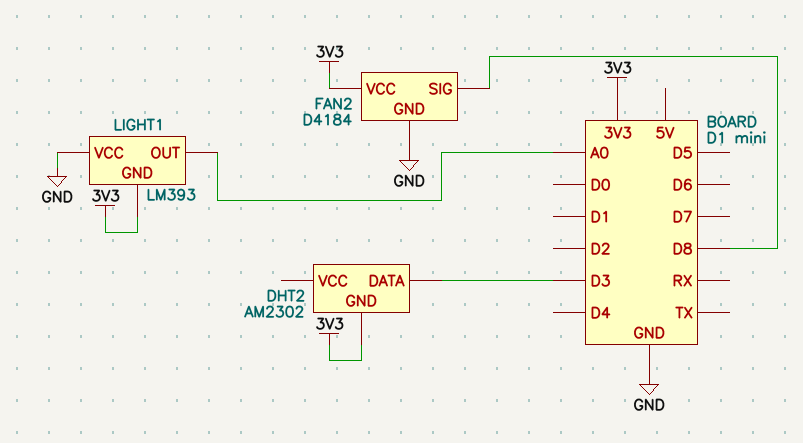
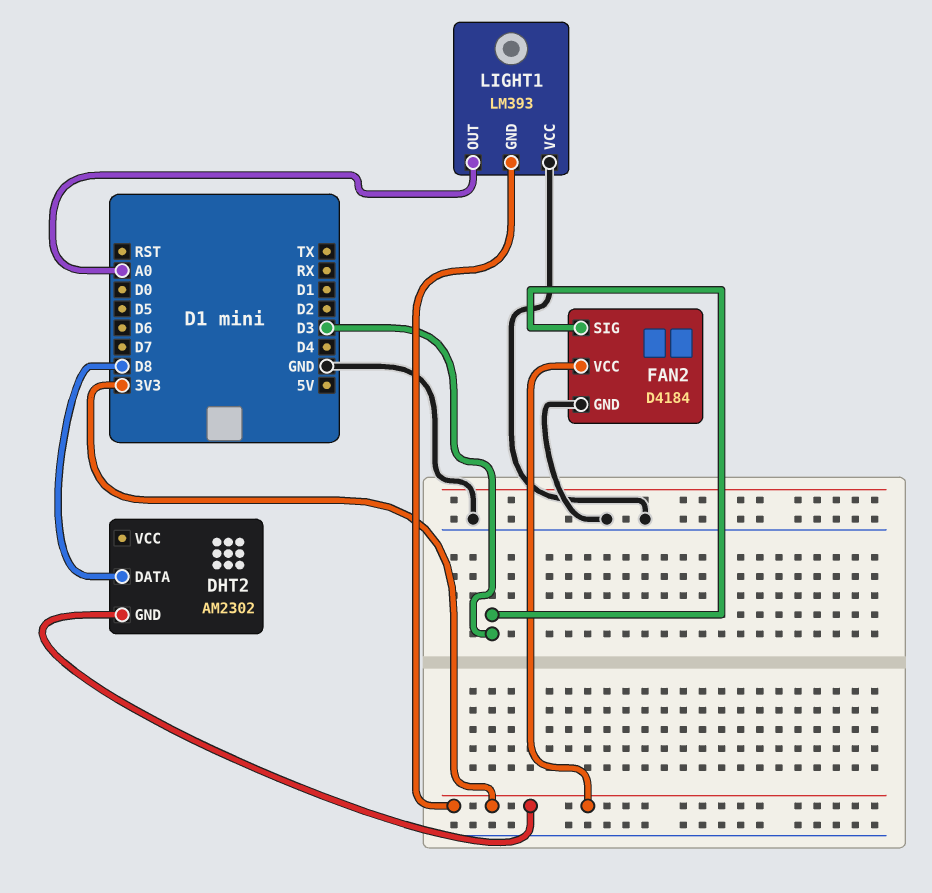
DHT2 pin DATA: D3 -> D8
FAN2 pin SIG: D8 -> D3

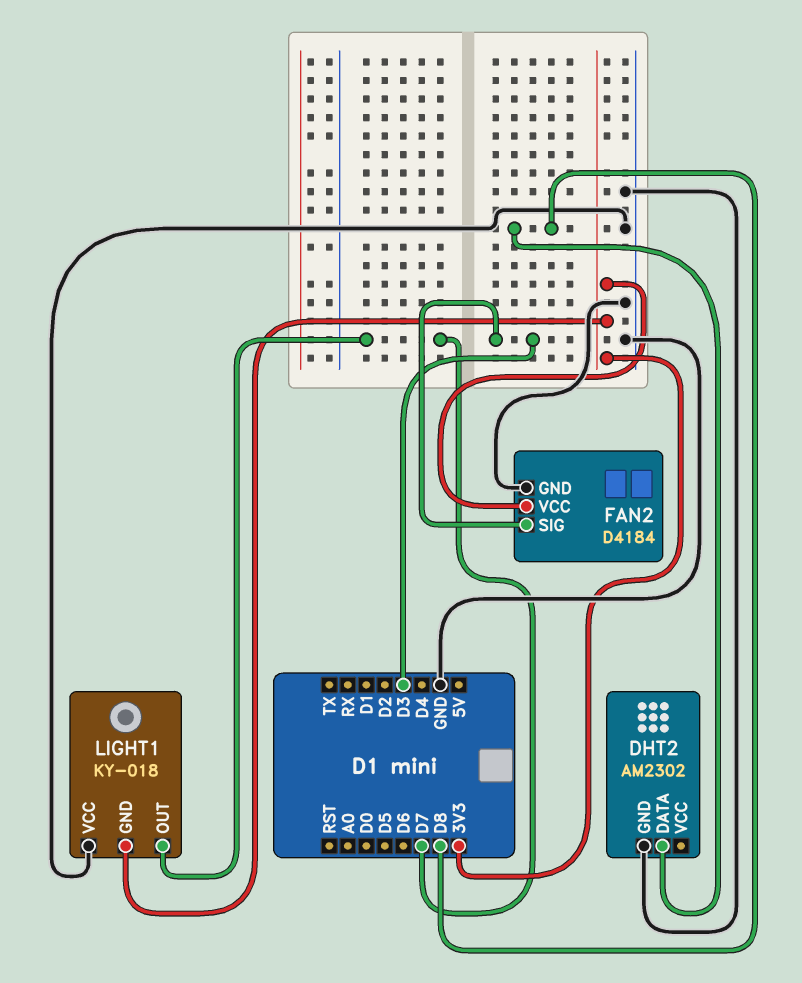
DHT2 pin GND: 3V3 -> GND
LIGHT1: LM393 -> KY-018
LIGHT1 pin OUT: A0 -> D7

